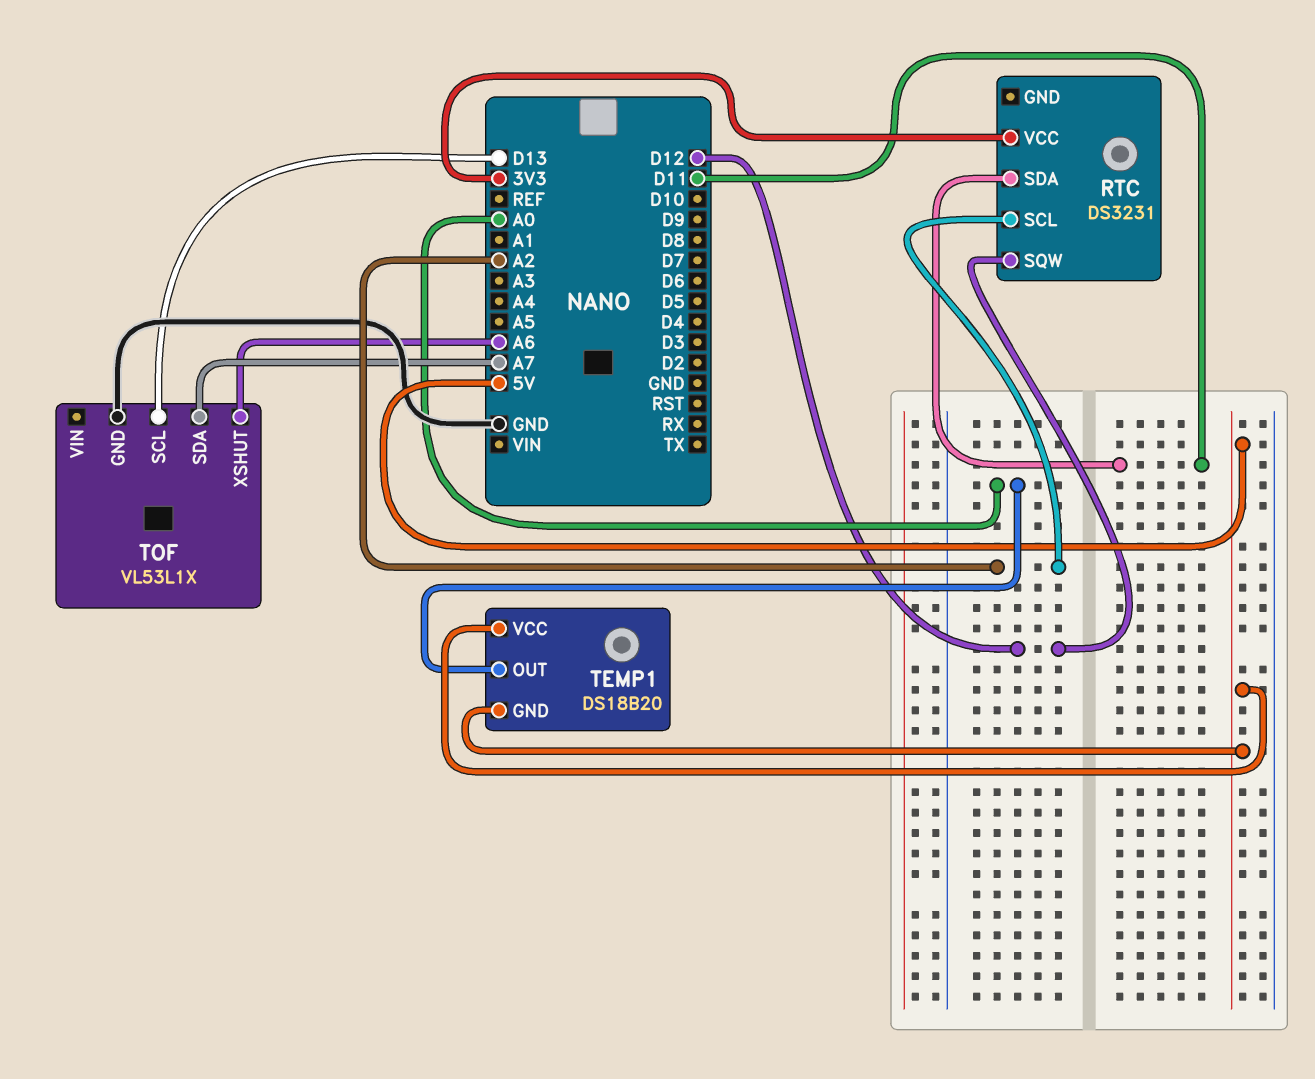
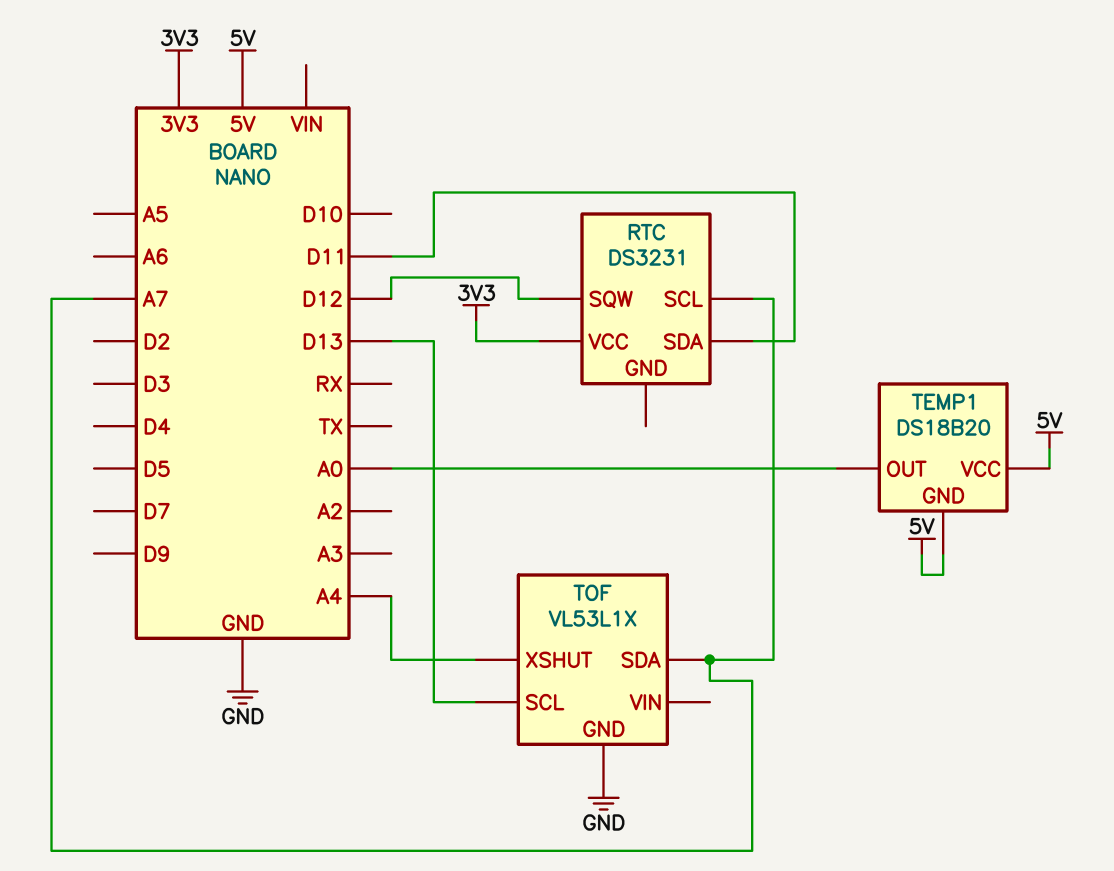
RTC pin SCL: A2 -> A7
TOF pin XSHUT: A6 -> A4

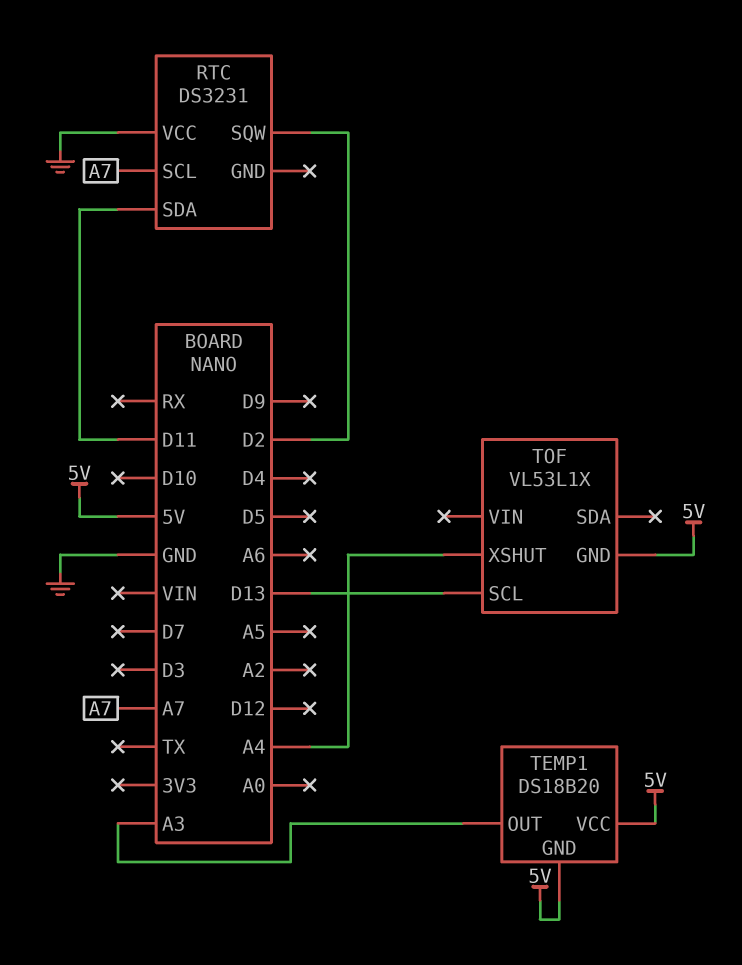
RTC pin SQW: D12 -> D2
RTC pin VCC: 3V3 -> GND
TEMP1 pin OUT: A0 -> A3
TOF pin GND: GND -> 5V
TOF pin SDA: A7 -> none

